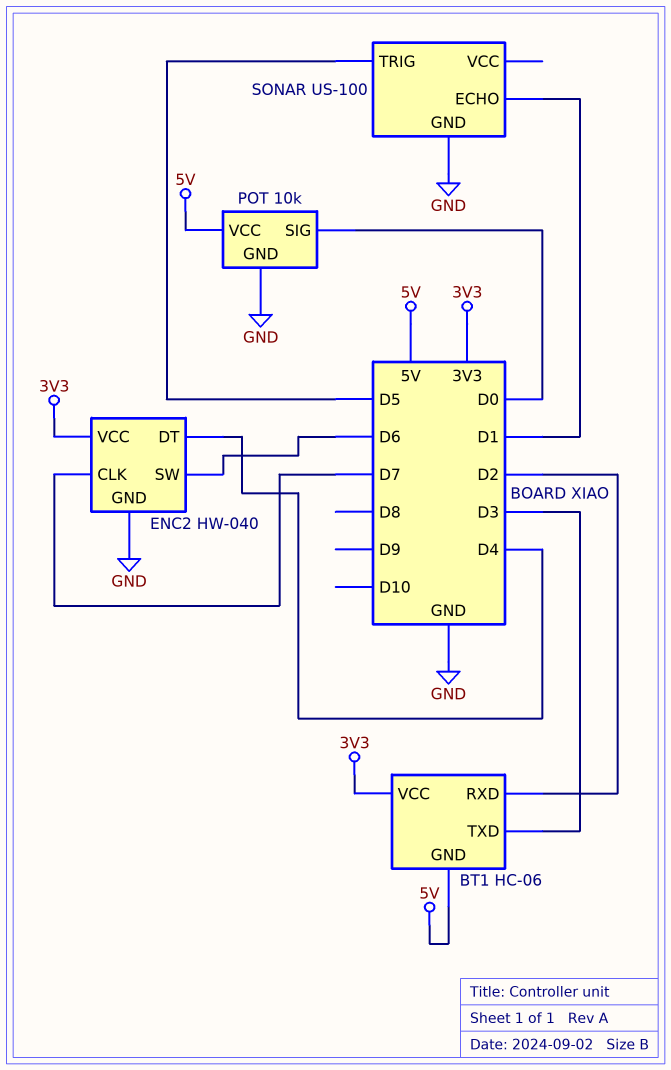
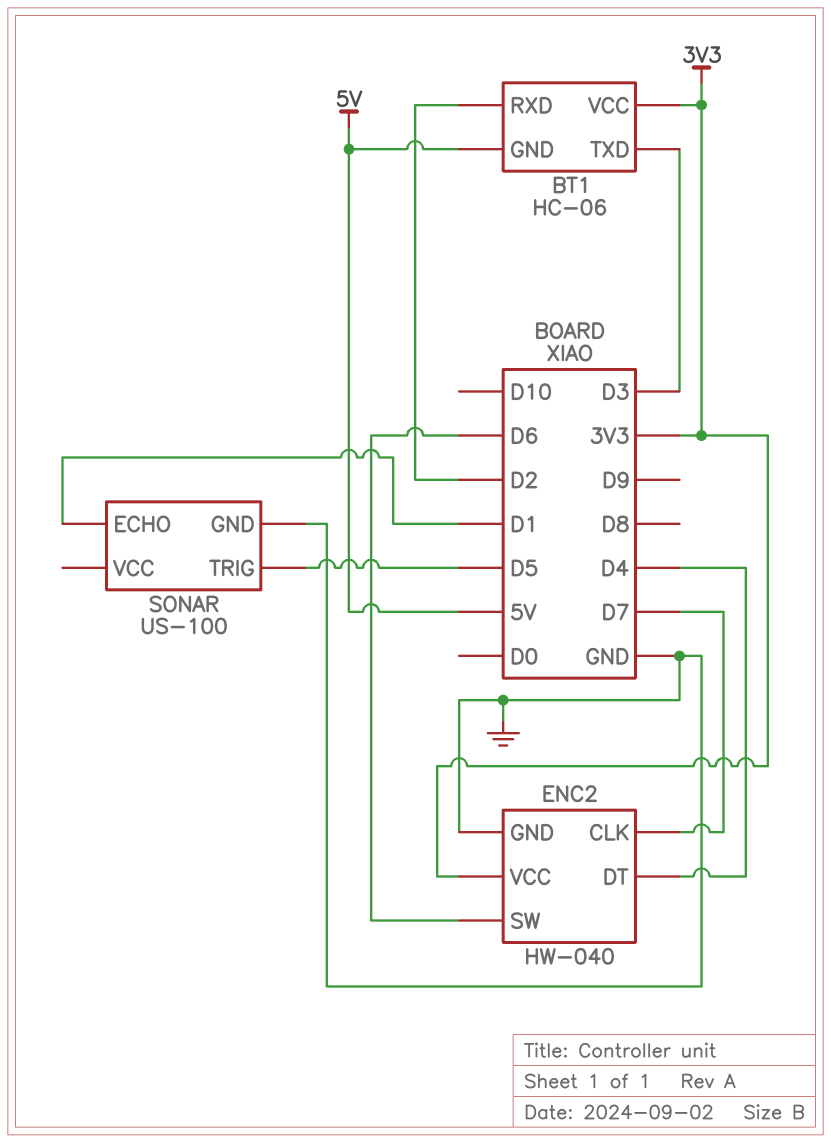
POT: 10k -> none
POT pin GND: GND -> none
POT pin SIG: D0 -> none
POT pin VCC: 5V -> none

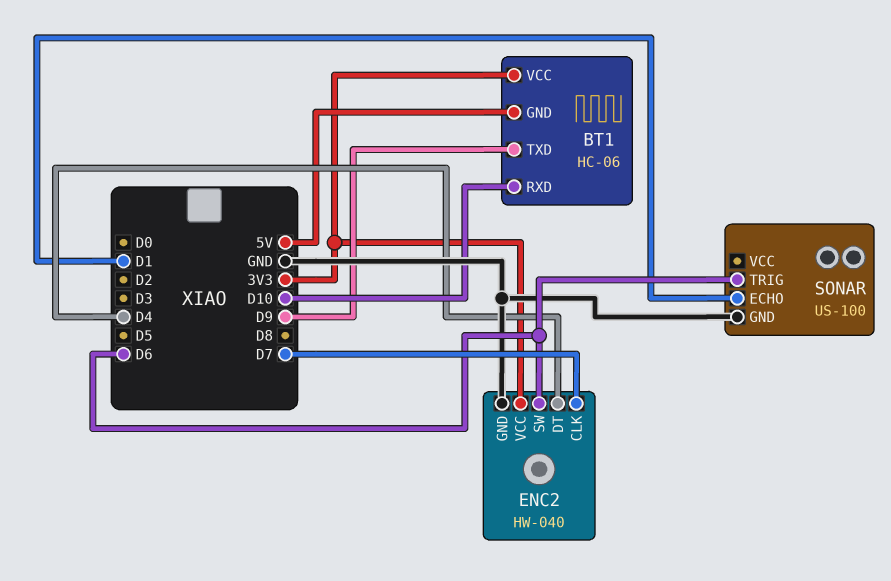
BT1 pin RXD: D2 -> D10
BT1 pin TXD: D3 -> D9
SONAR pin TRIG: D5 -> D6

